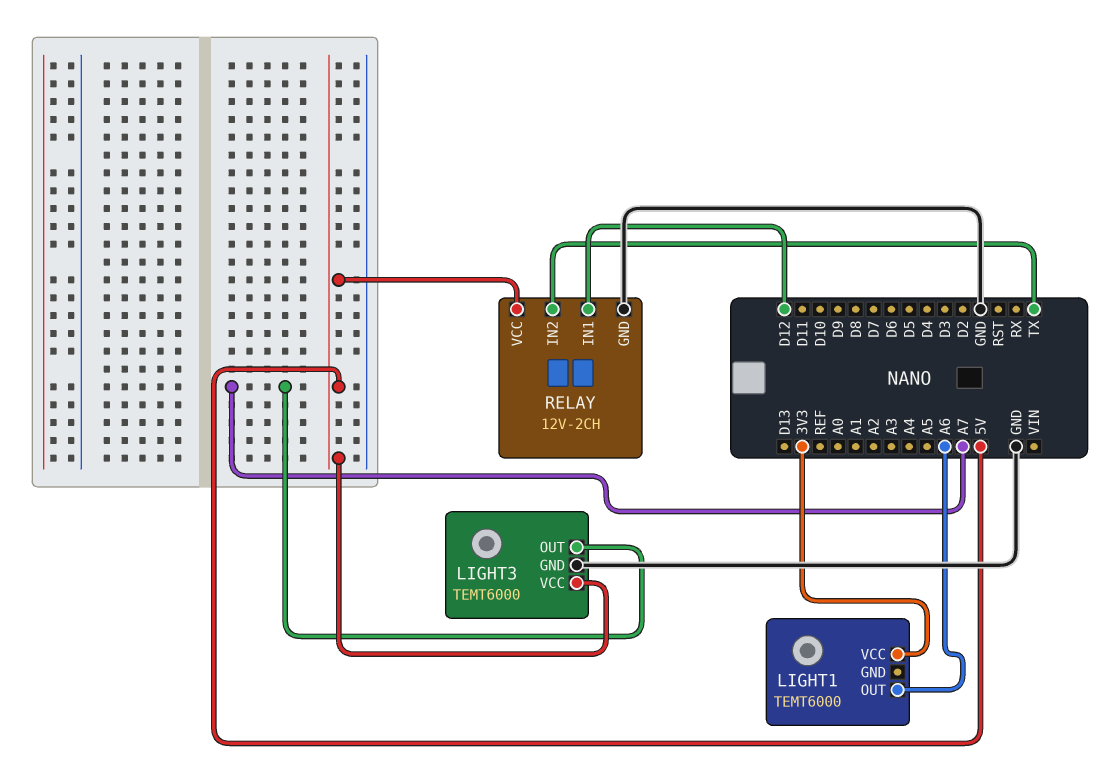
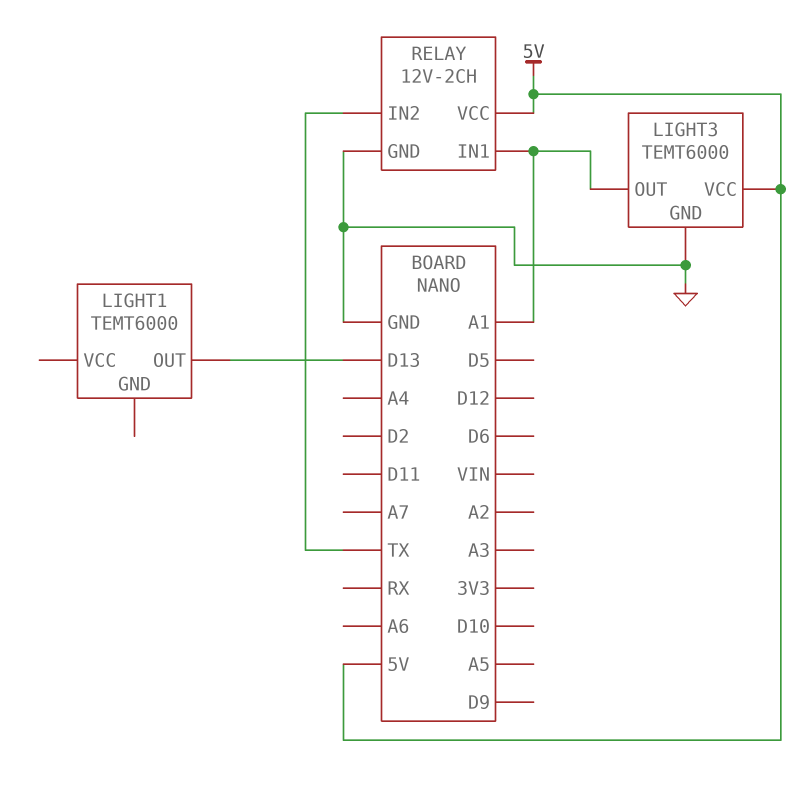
LIGHT1 pin OUT: A6 -> D13
LIGHT1 pin VCC: 3V3 -> none
LIGHT3 pin OUT: A7 -> A1
RELAY pin IN1: D12 -> A1

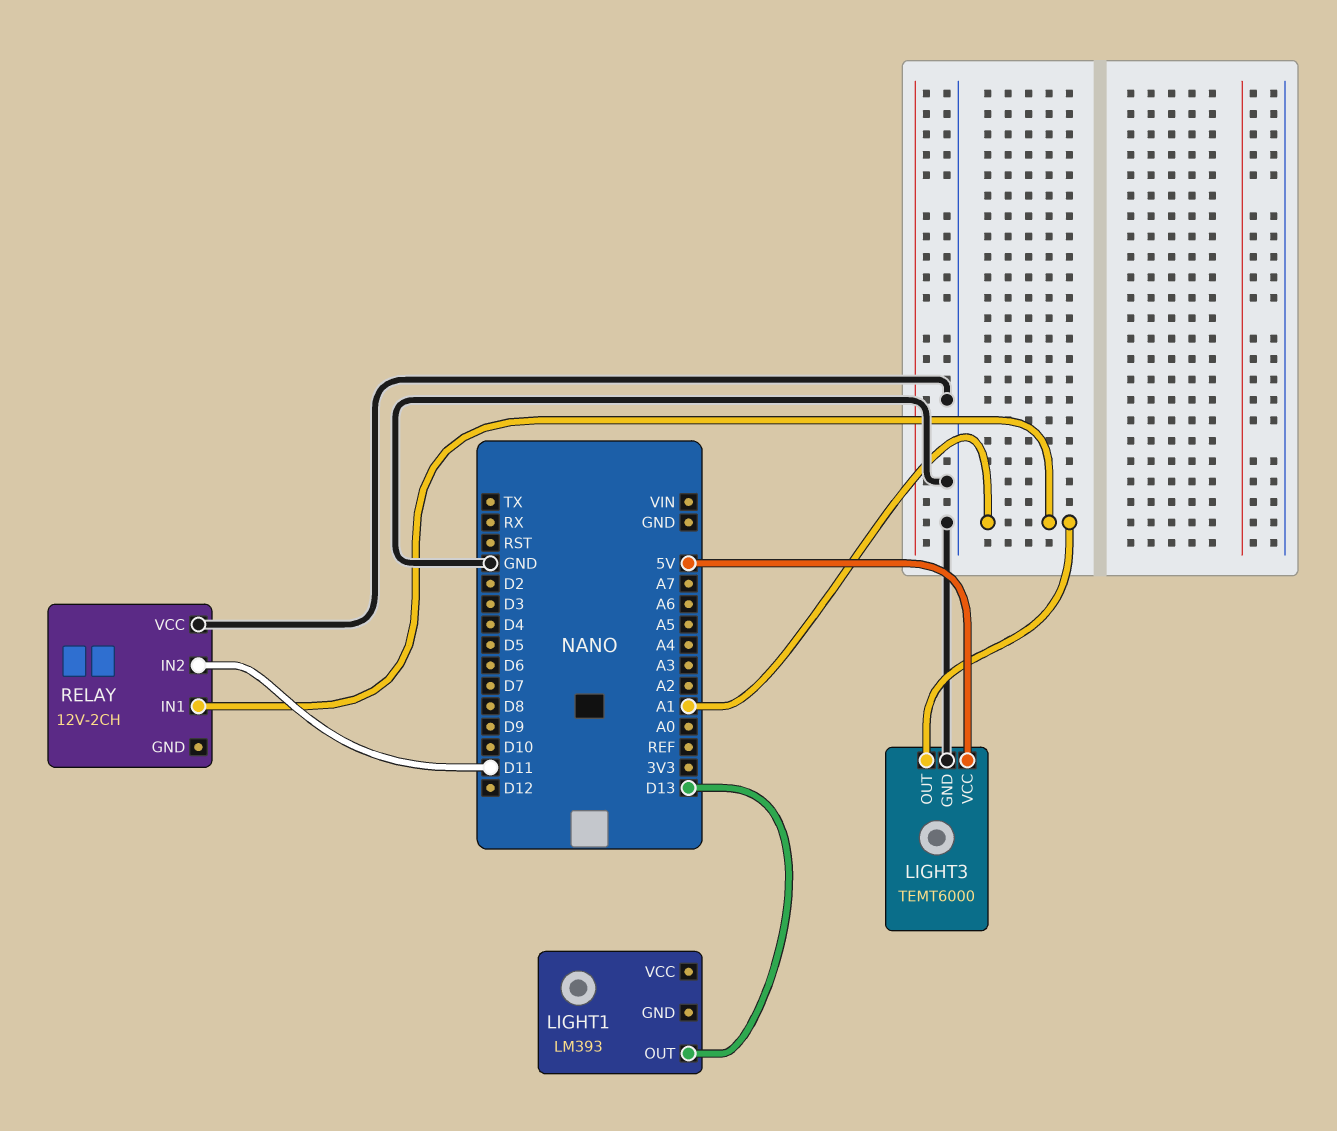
LIGHT1: TEMT6000 -> LM393
RELAY pin GND: GND -> none
RELAY pin IN2: TX -> D11
RELAY pin VCC: 5V -> GND

